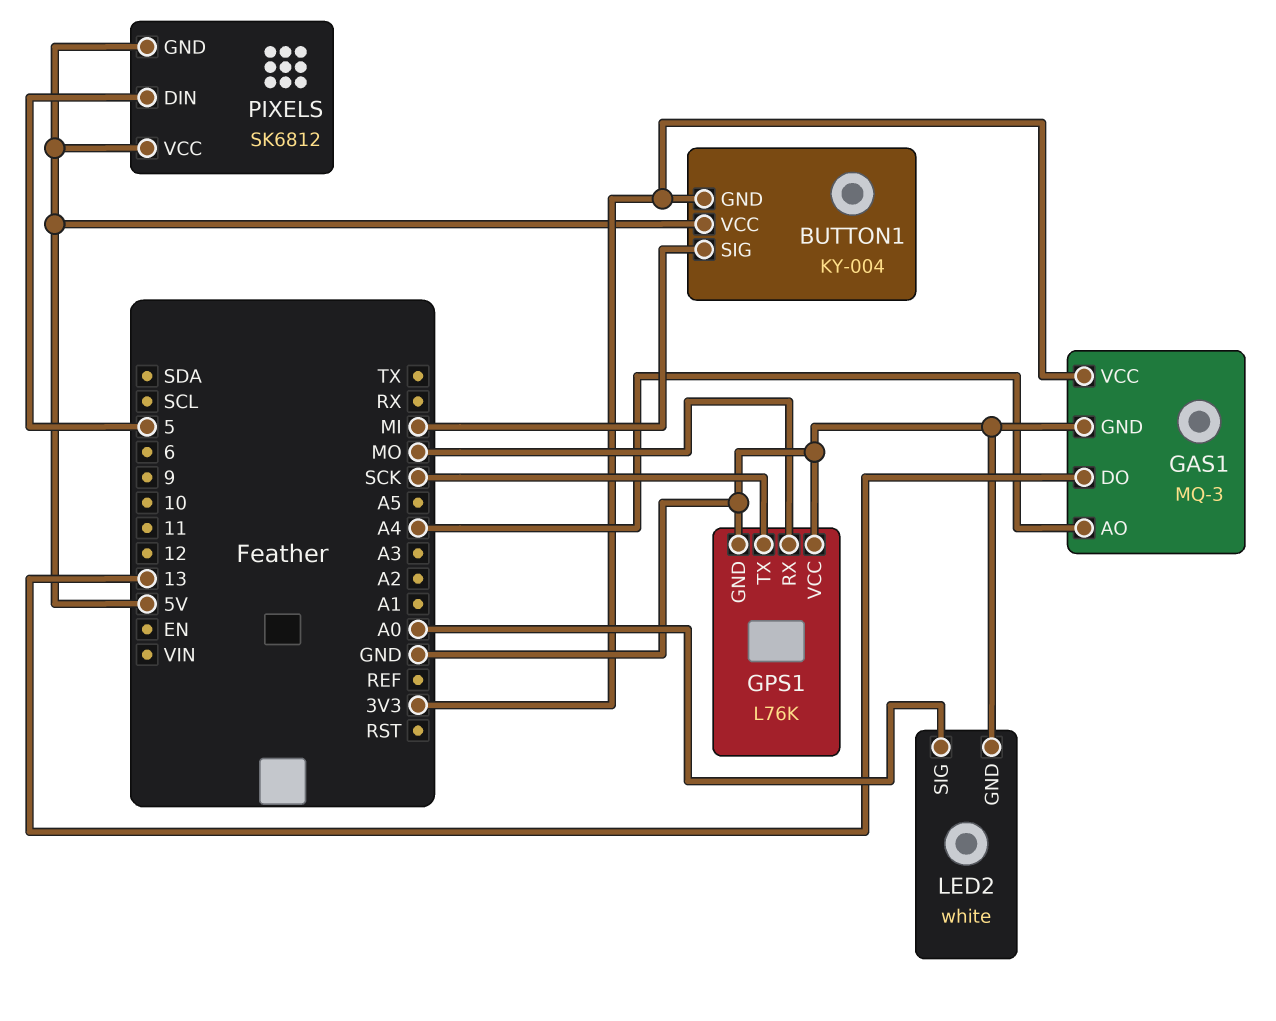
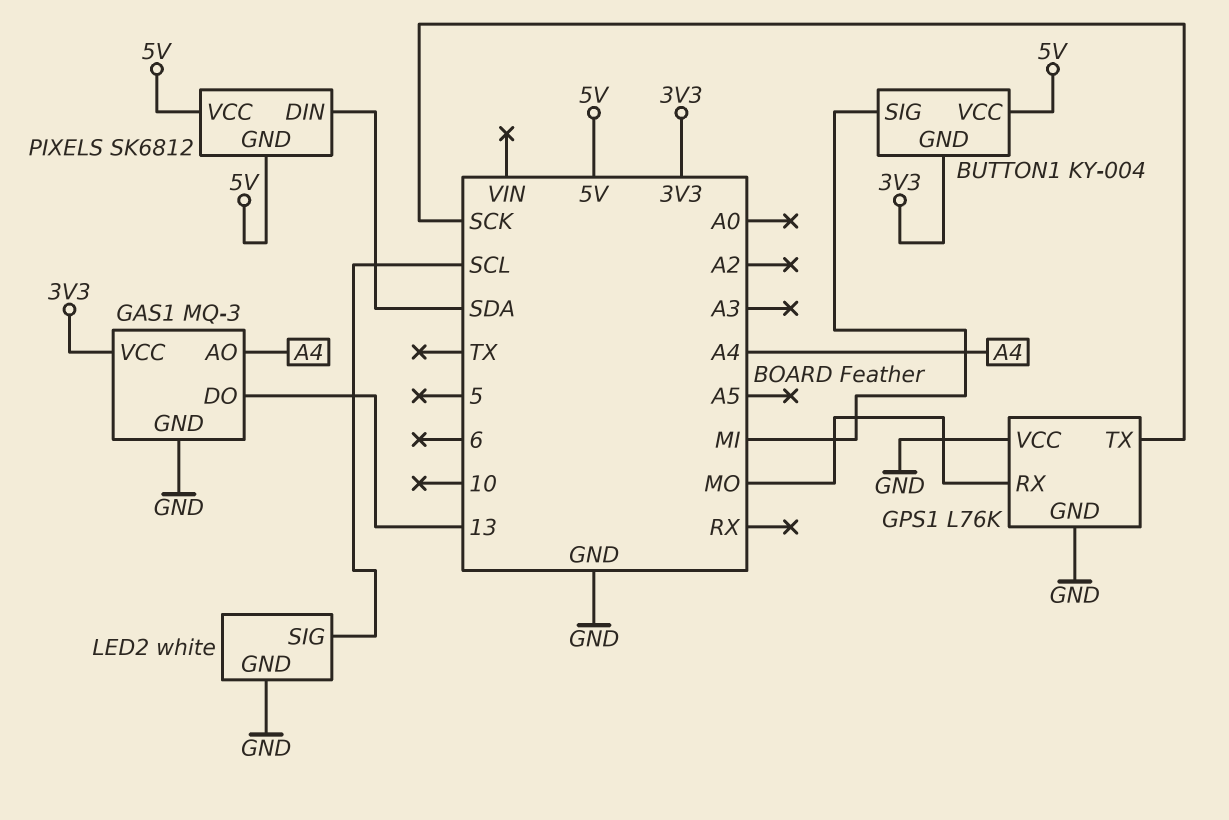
LED2 pin SIG: A0 -> SCL
PIXELS pin DIN: 5 -> SDA

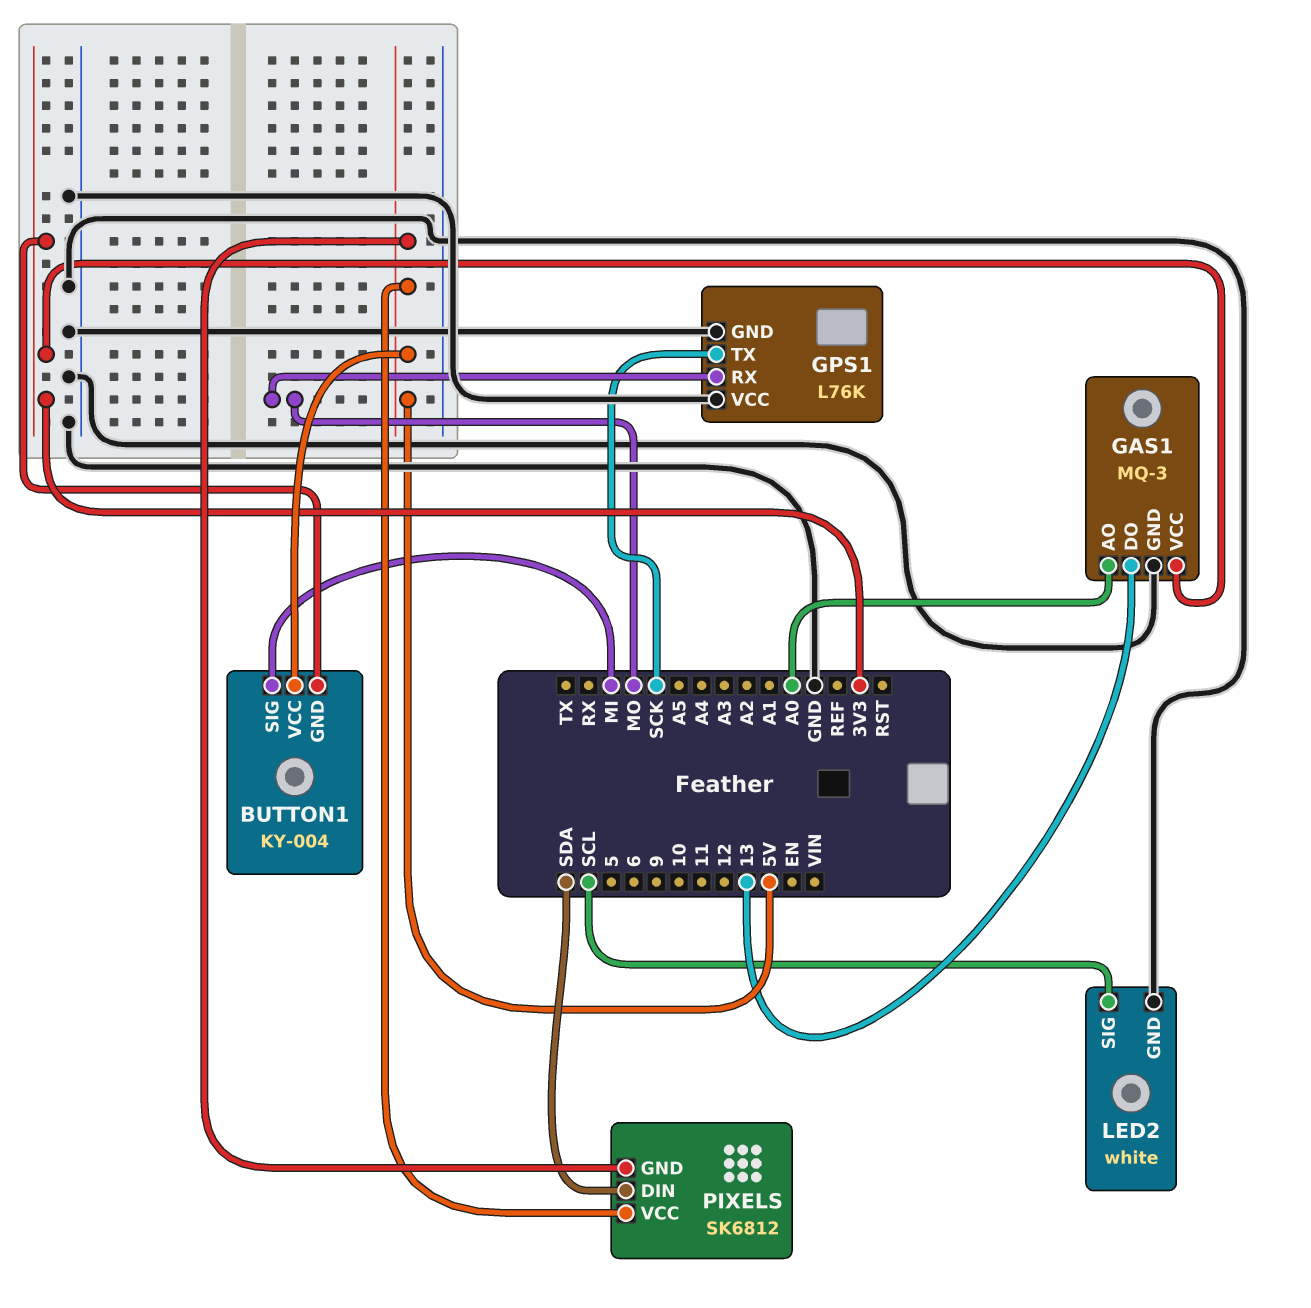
GAS1 pin AO: A4 -> A0

